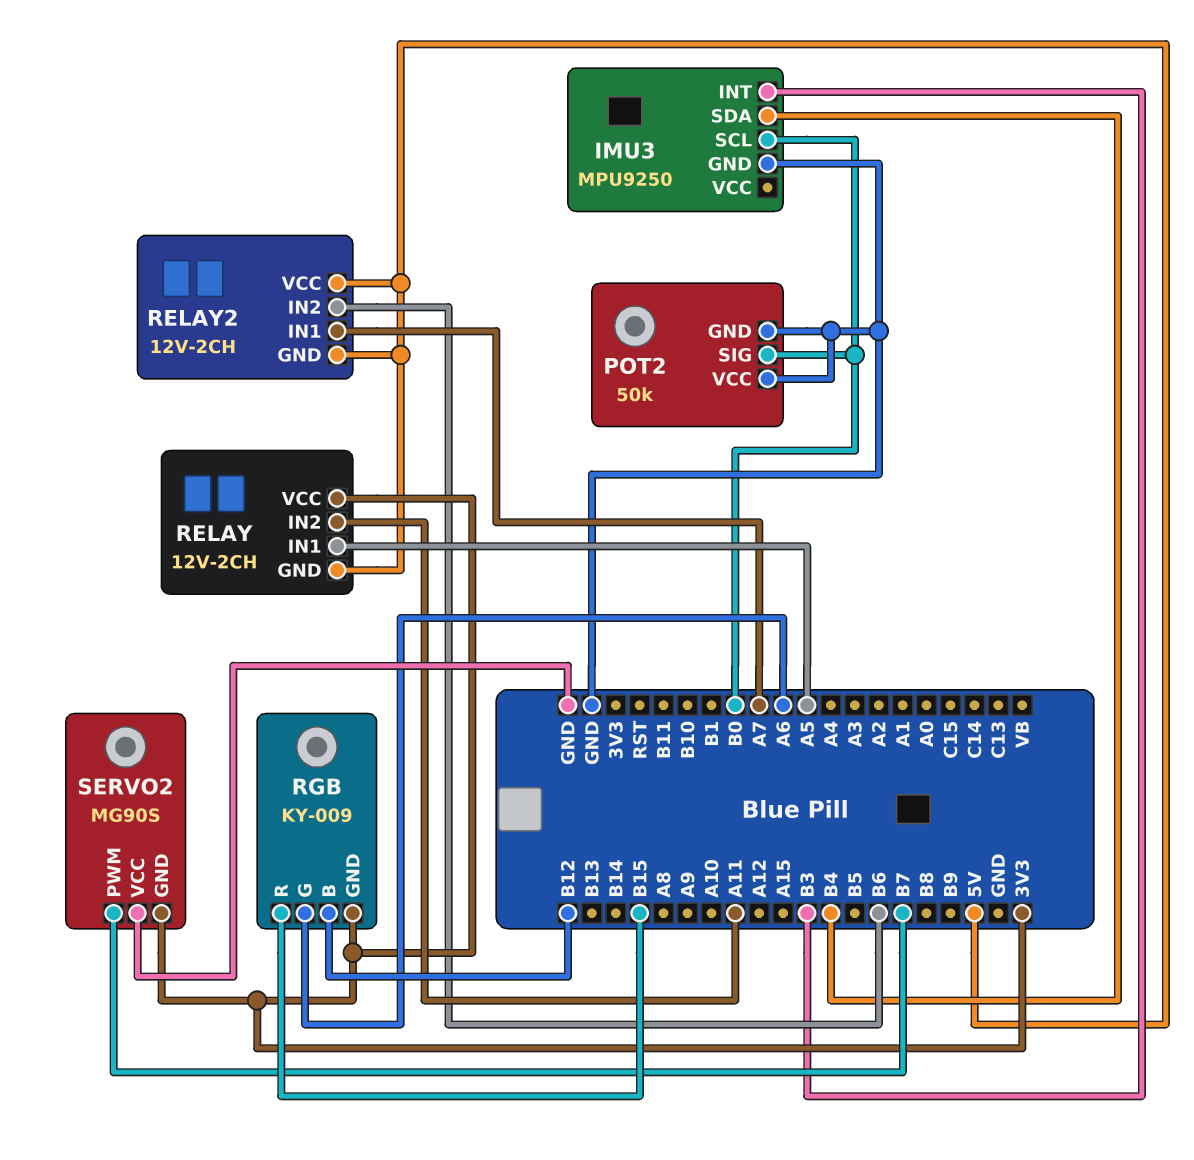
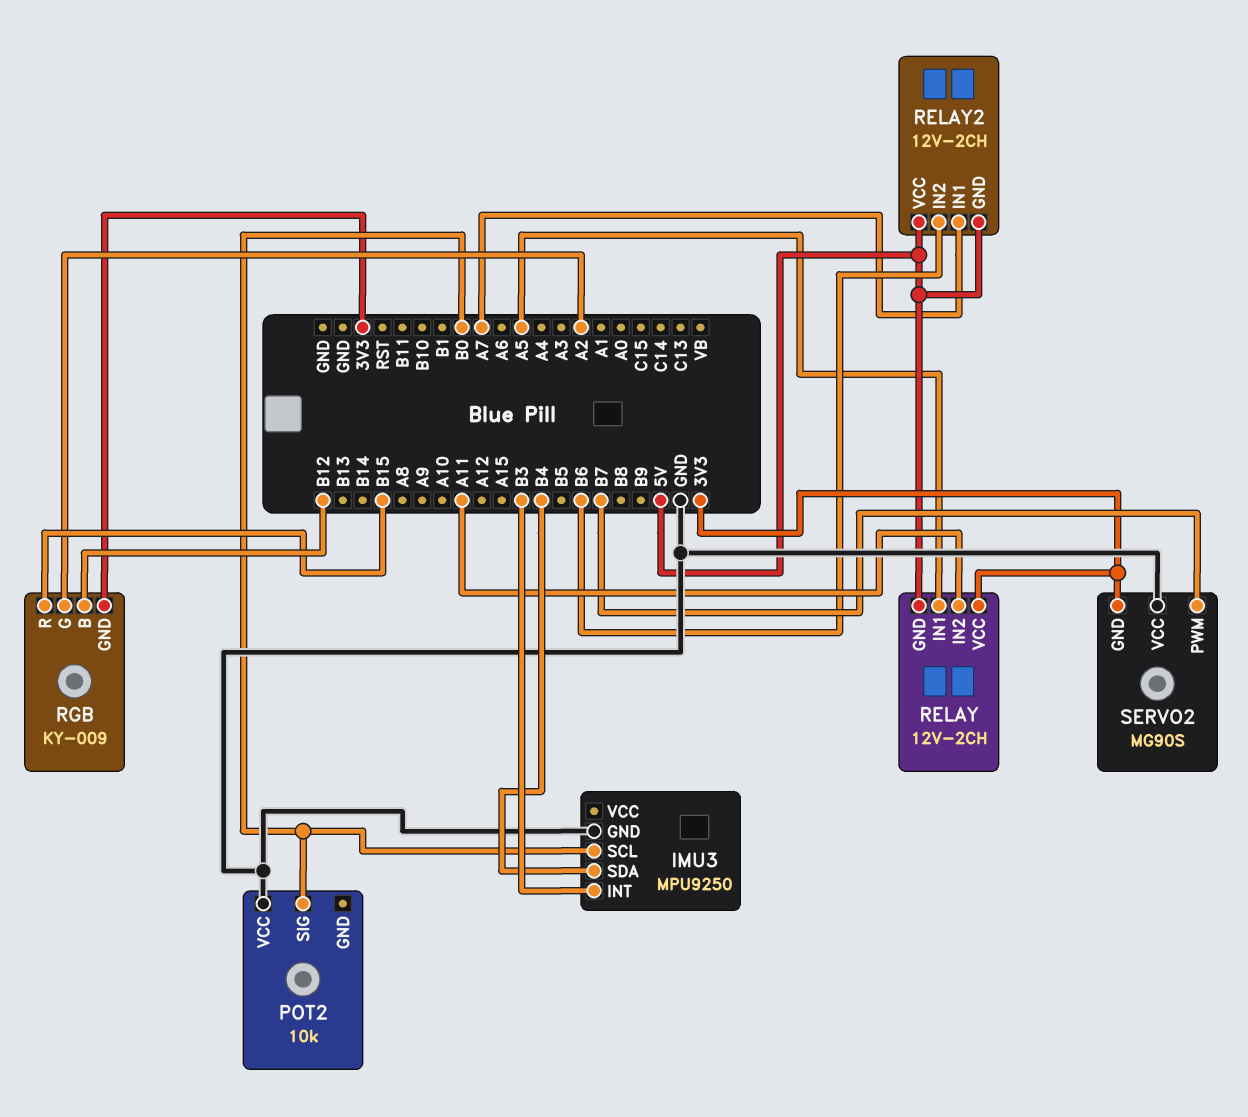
POT2: 50k -> 10k
POT2 pin GND: GND -> none
RGB pin G: A6 -> A2

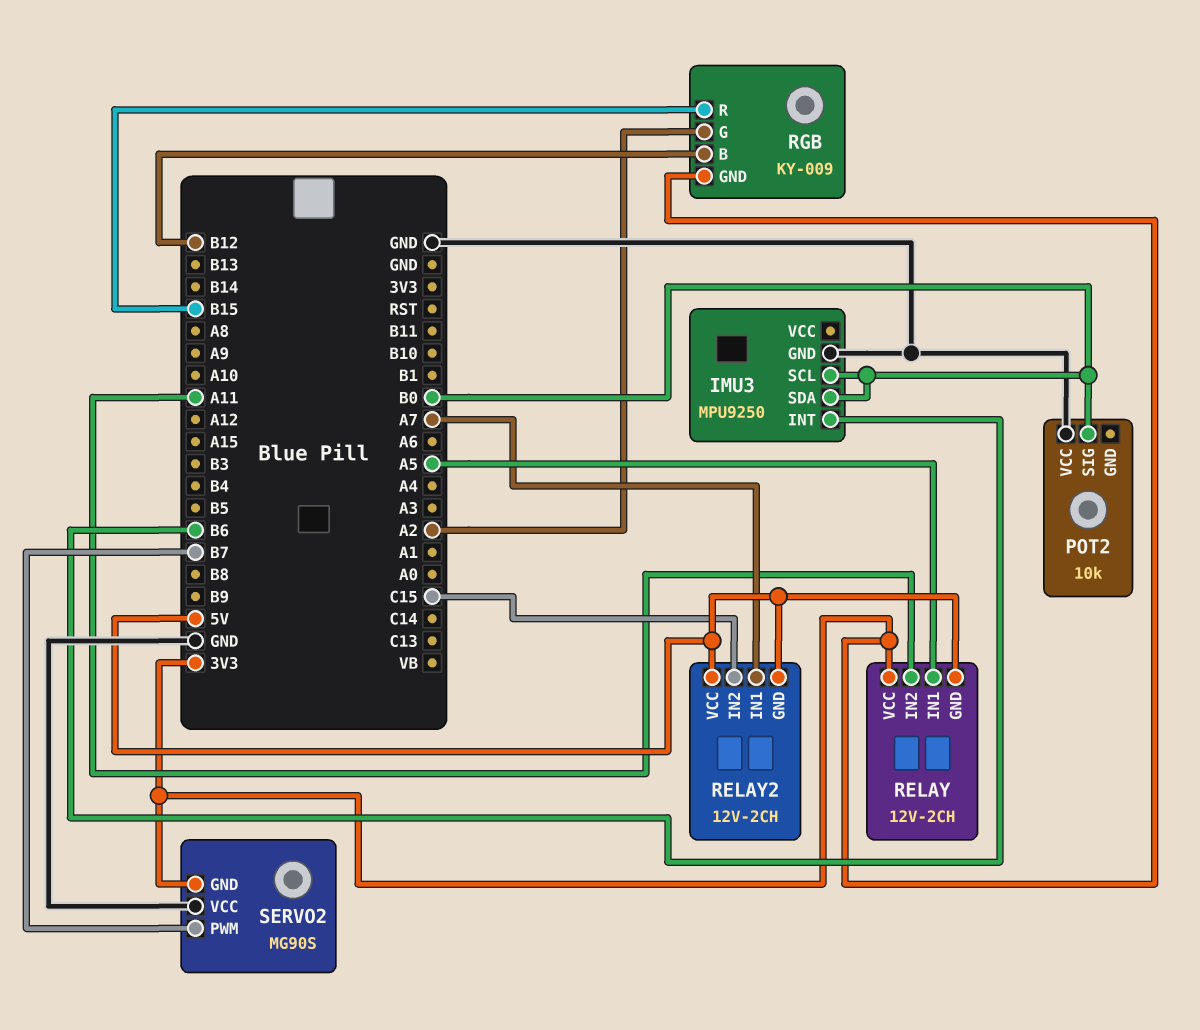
IMU3 pin INT: B3 -> B6
IMU3 pin SDA: B4 -> B0
RELAY2 pin IN2: B6 -> C15

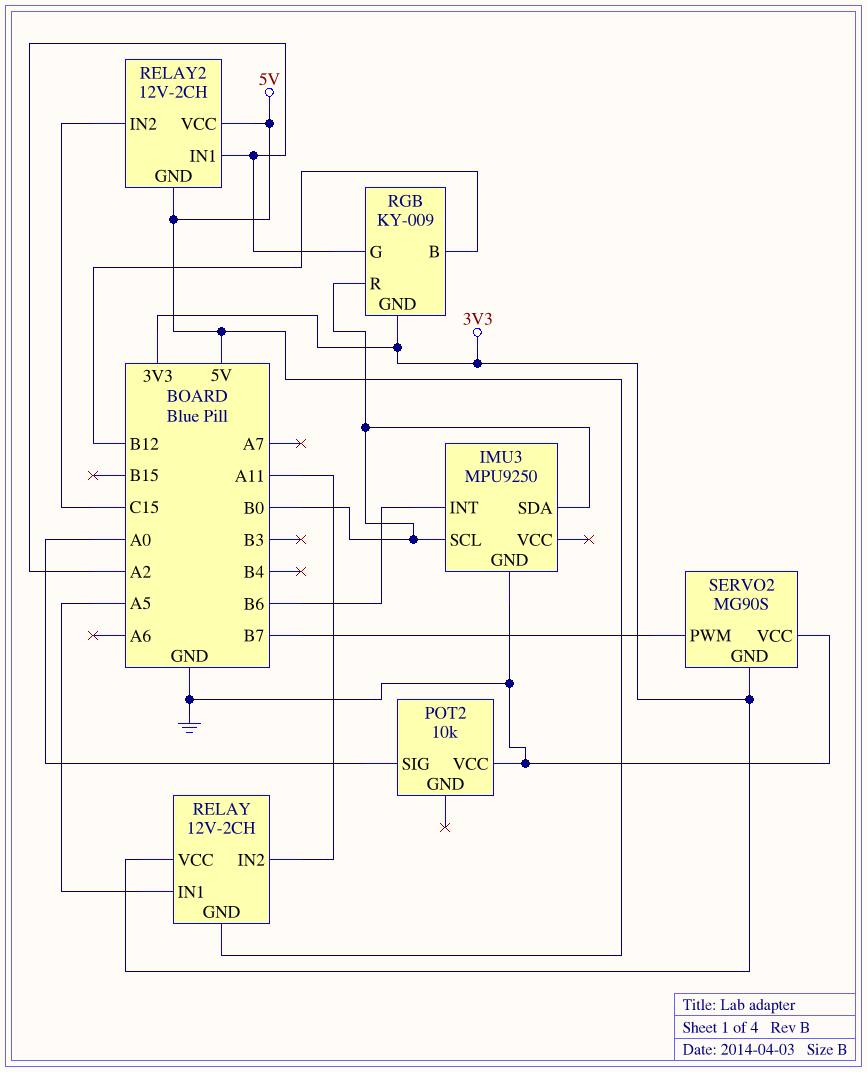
POT2 pin SIG: B0 -> A0
RELAY2 pin IN1: A7 -> A2
RGB pin R: B15 -> B0

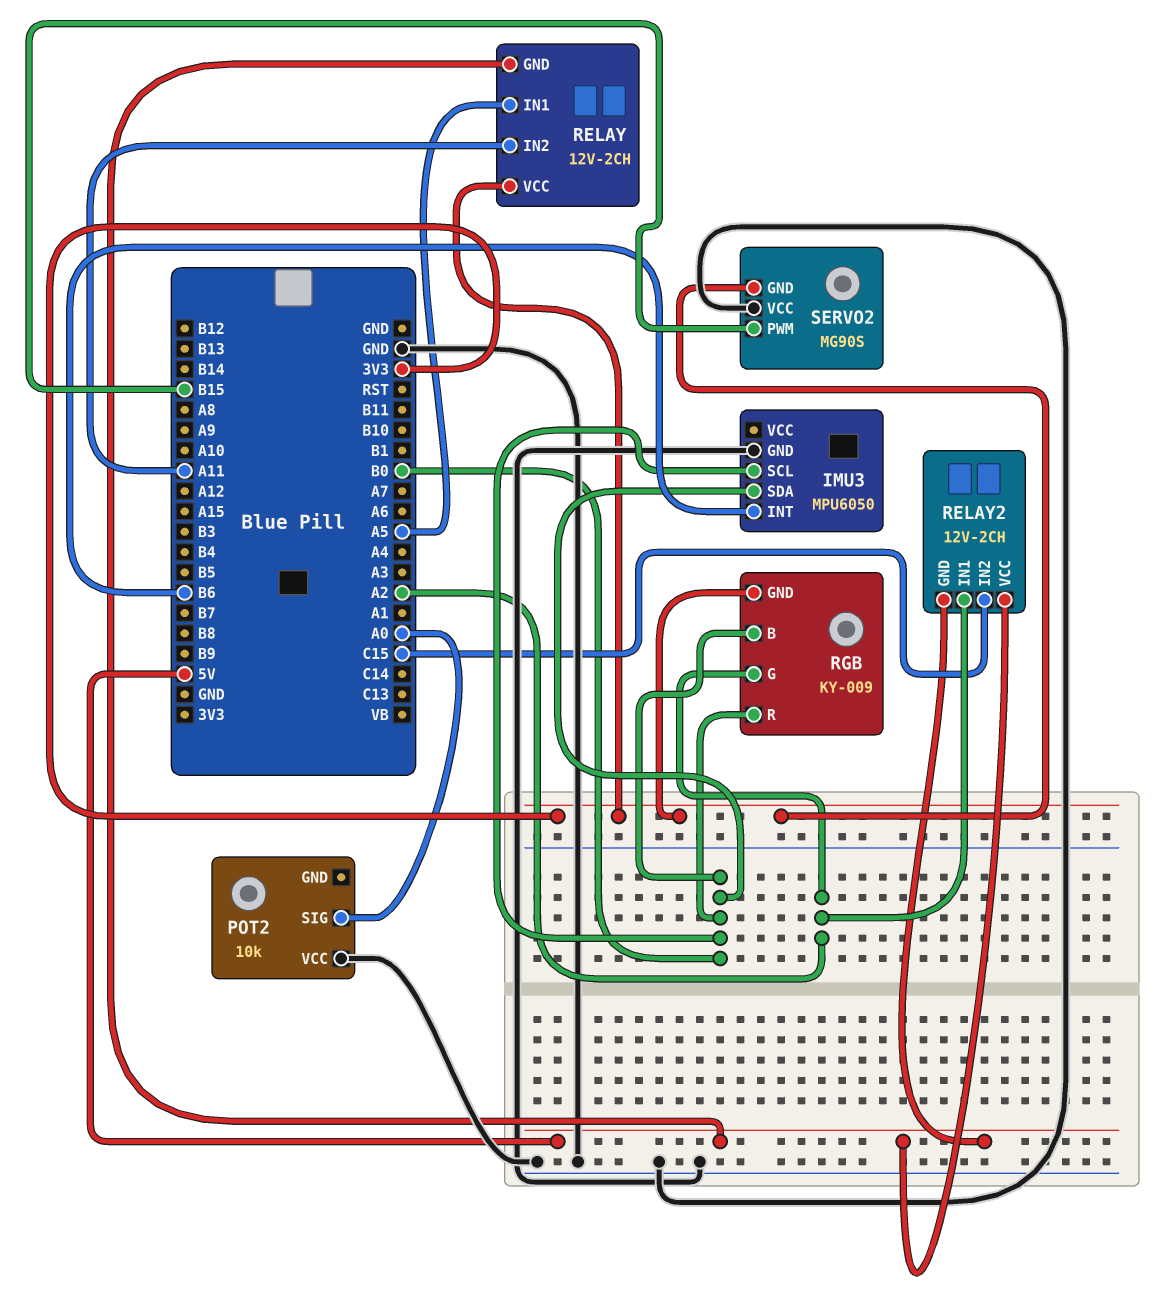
IMU3: MPU9250 -> MPU6050
RGB pin B: B12 -> B0
SERVO2 pin PWM: B7 -> B15

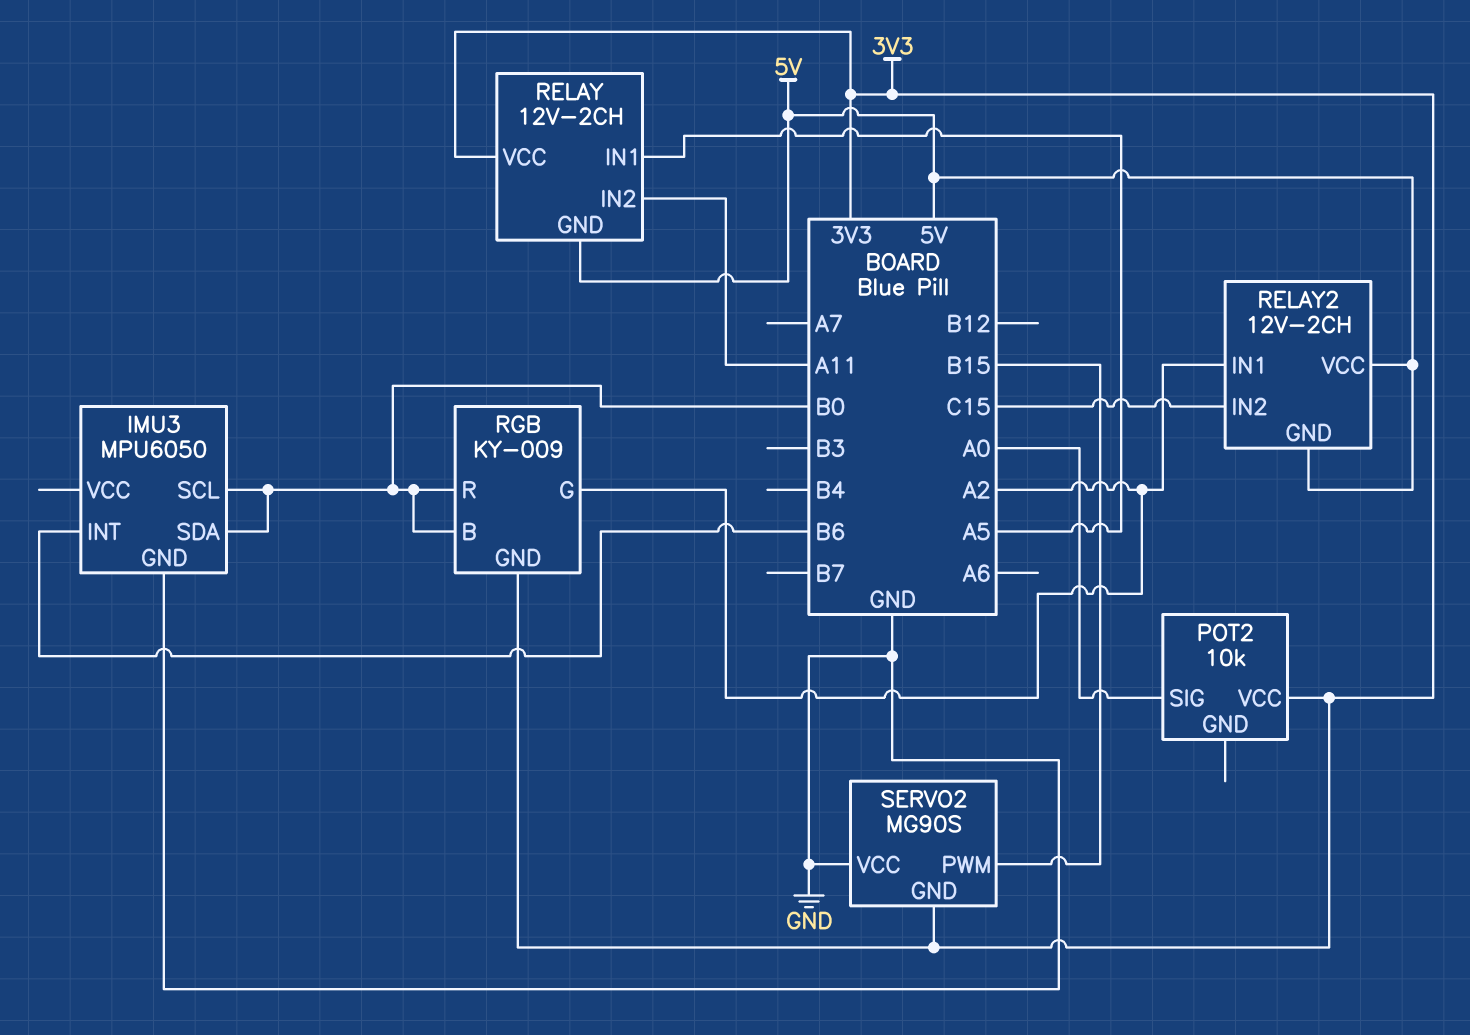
POT2 pin VCC: GND -> 3V3

